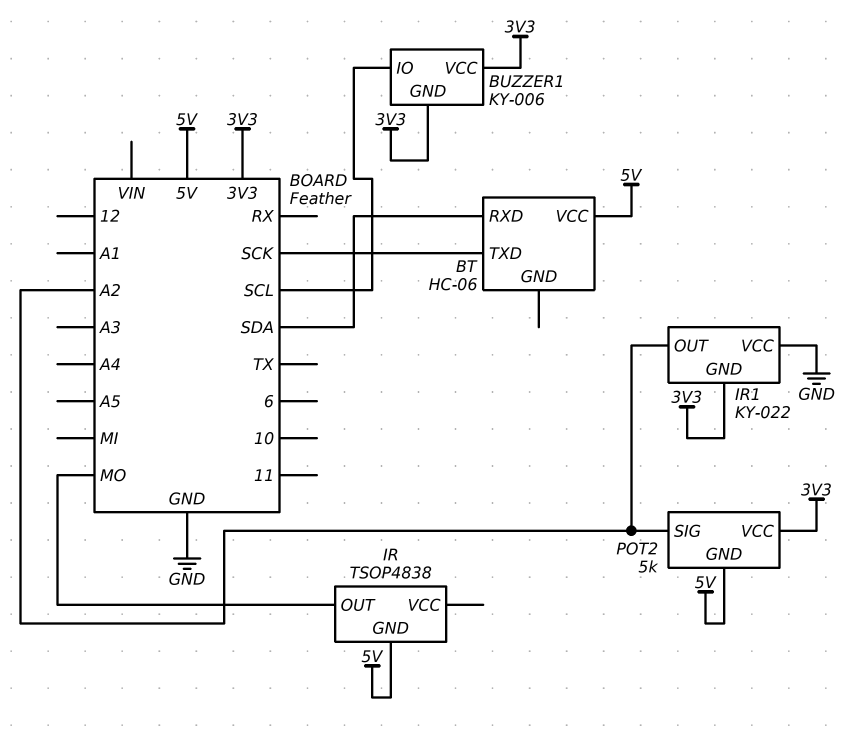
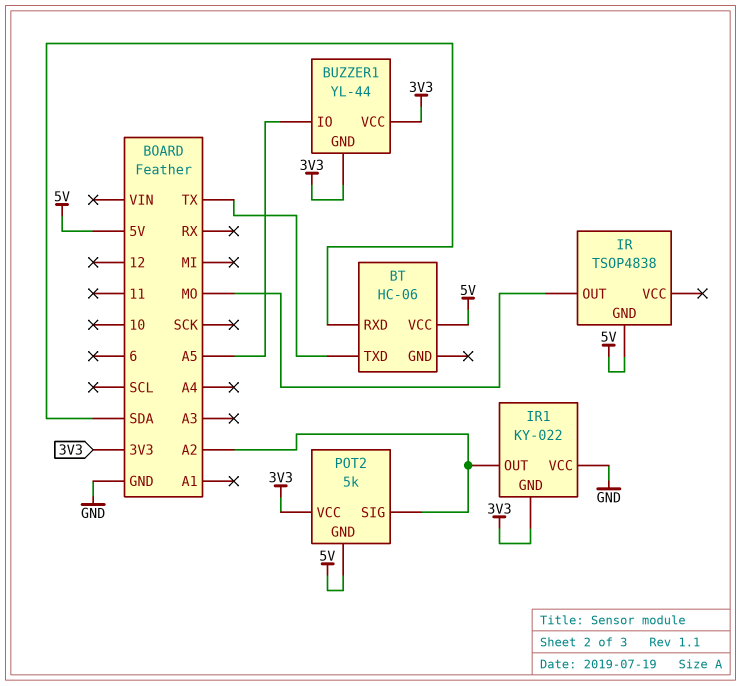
BT pin TXD: SCK -> TX
BUZZER1: KY-006 -> YL-44
BUZZER1 pin IO: SCL -> A5

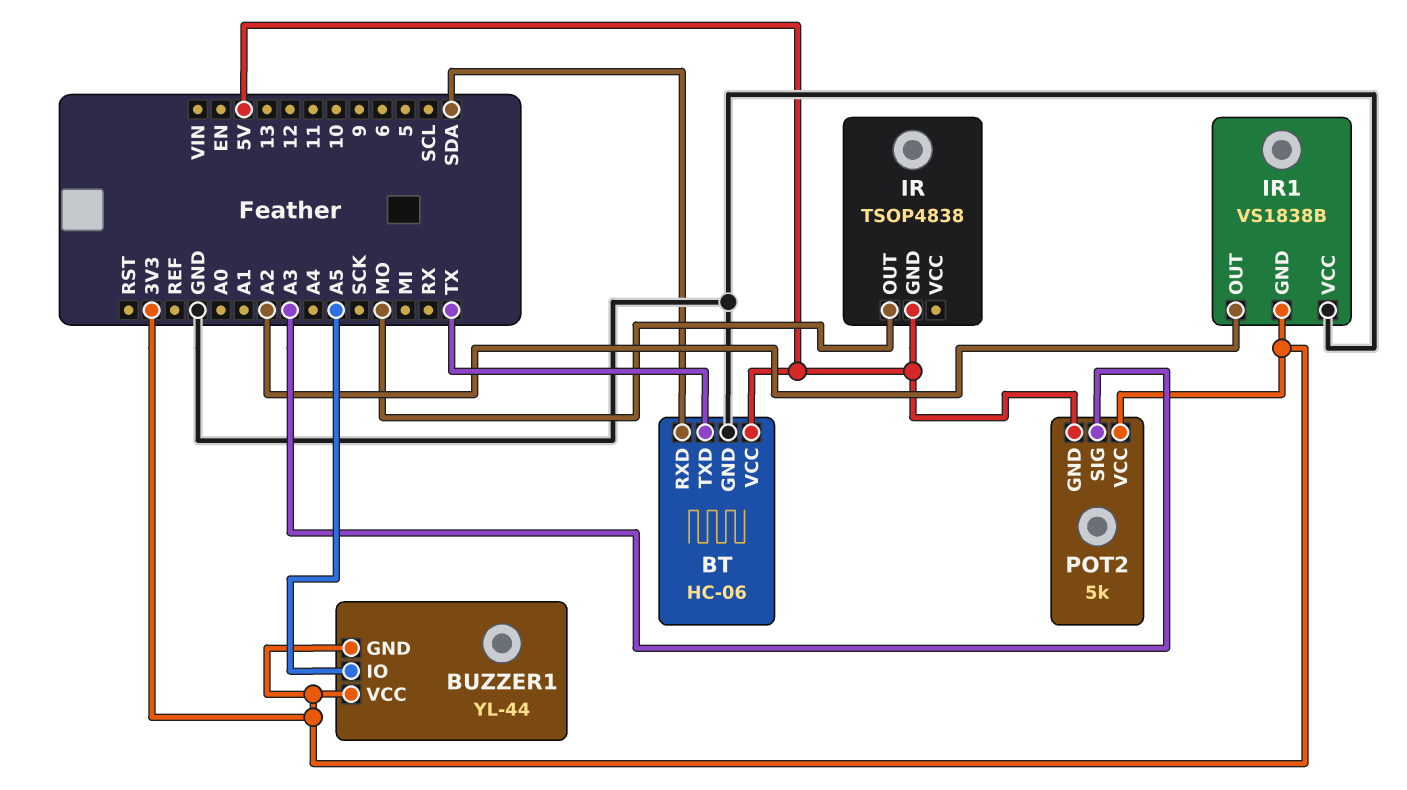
BT pin GND: none -> GND
IR1: KY-022 -> VS1838B
POT2 pin SIG: A2 -> A3

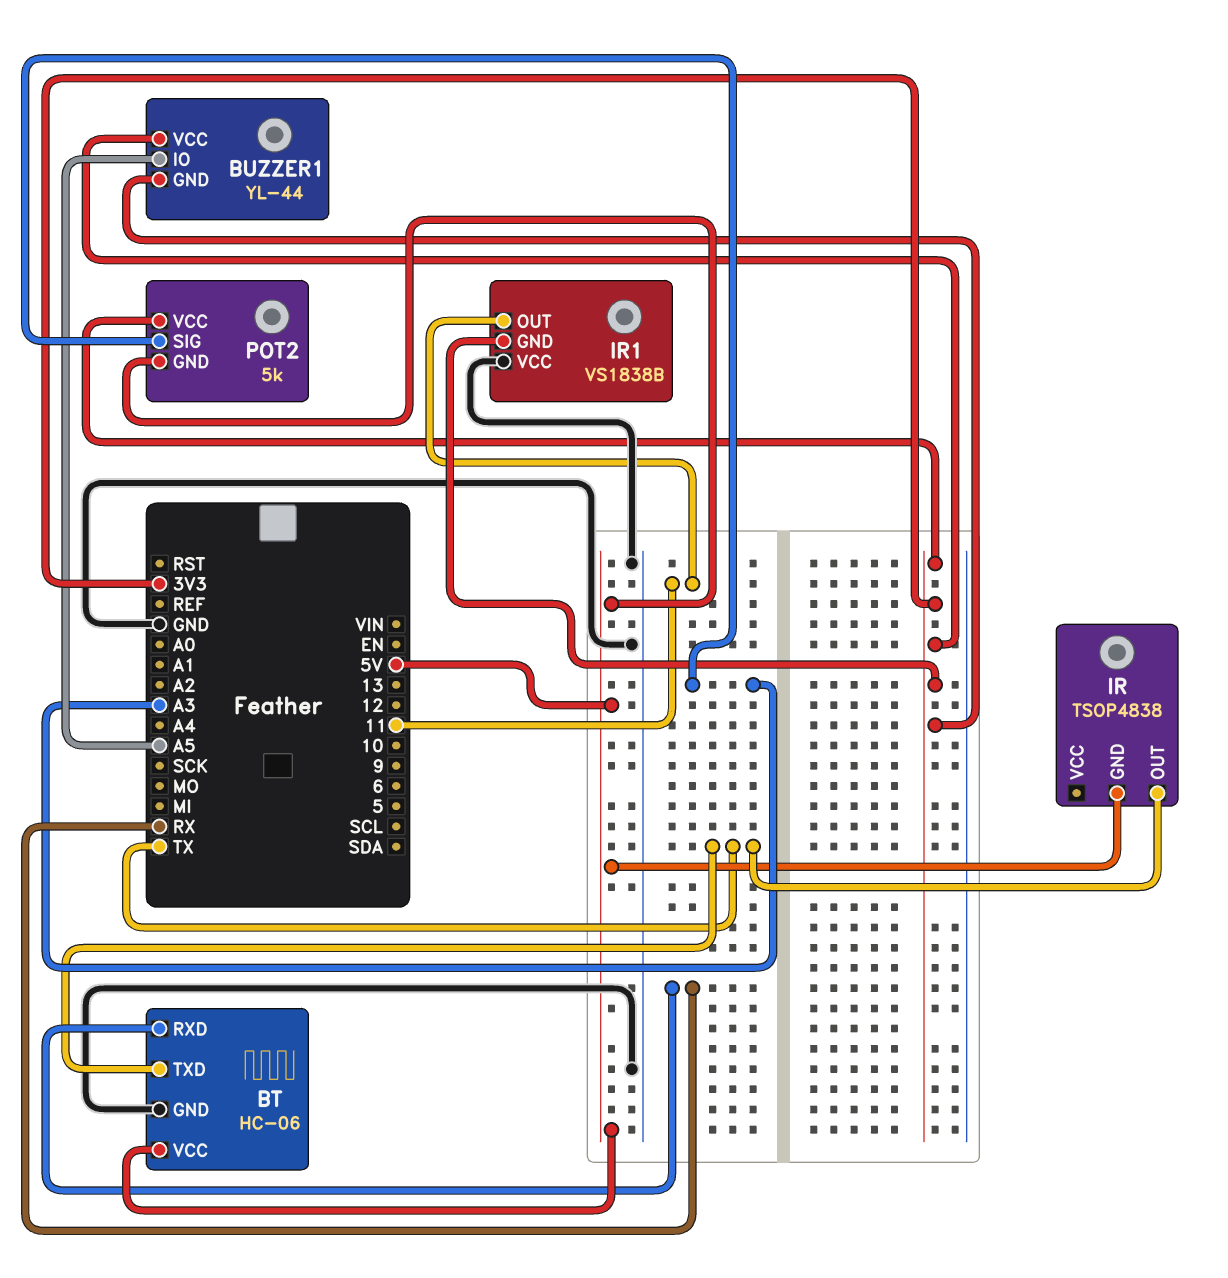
BT pin RXD: SDA -> RX
IR pin OUT: MO -> TX
IR1 pin OUT: A2 -> 11

